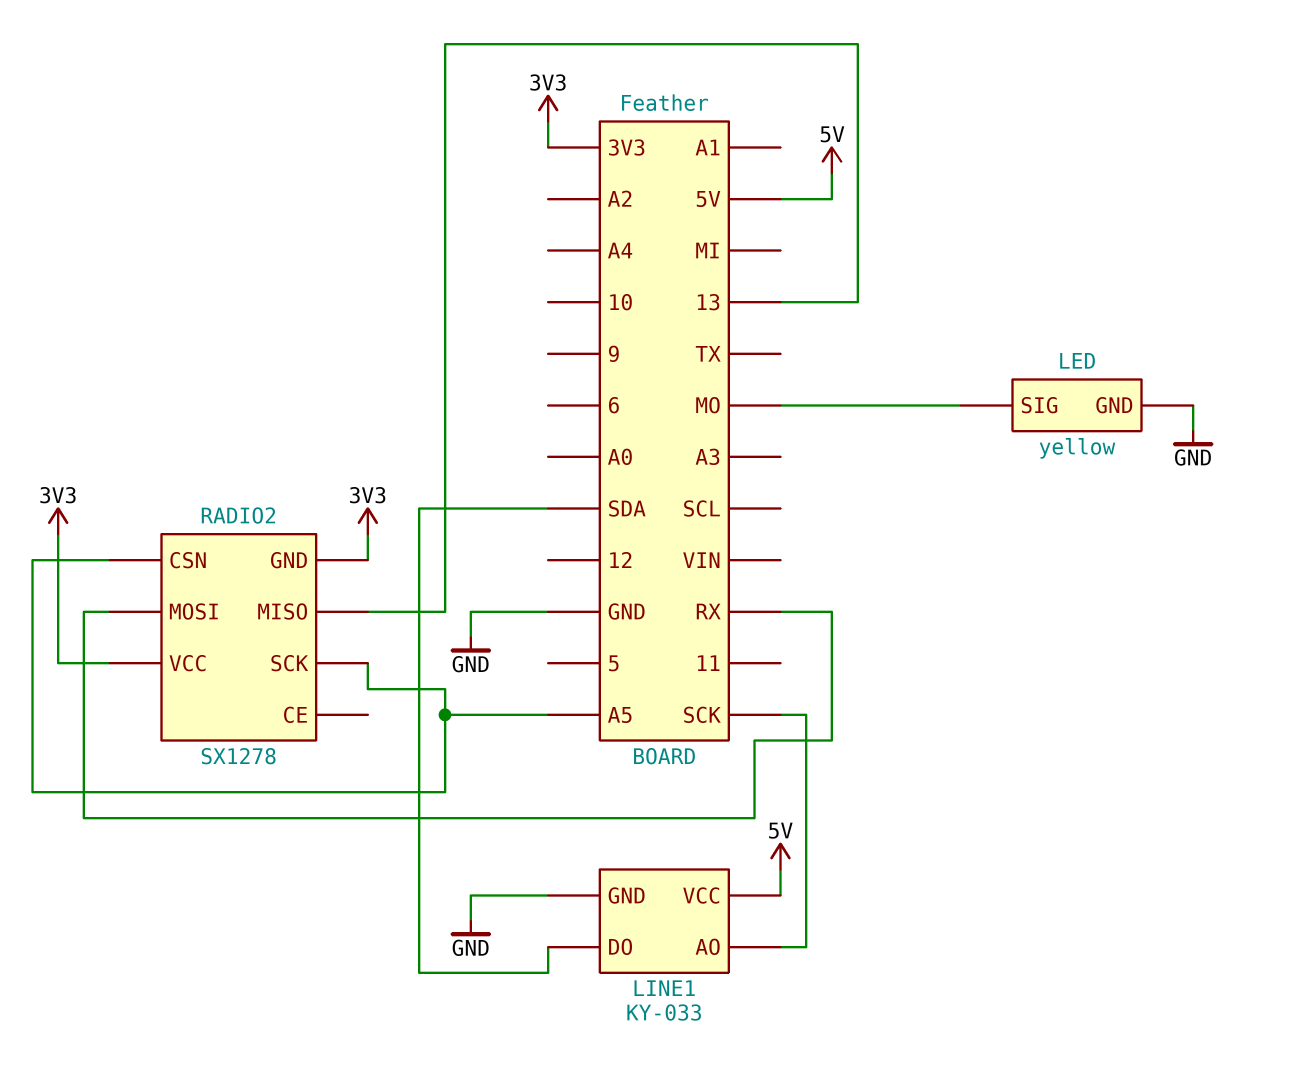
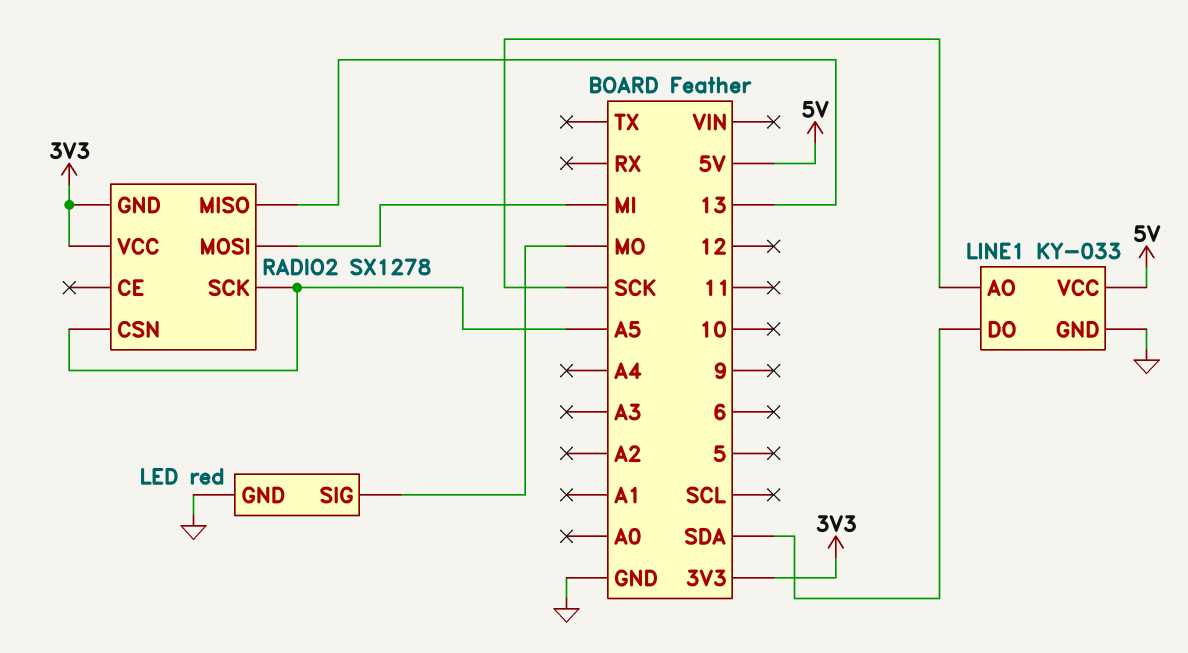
LED: yellow -> red
RADIO2 pin MOSI: RX -> MI

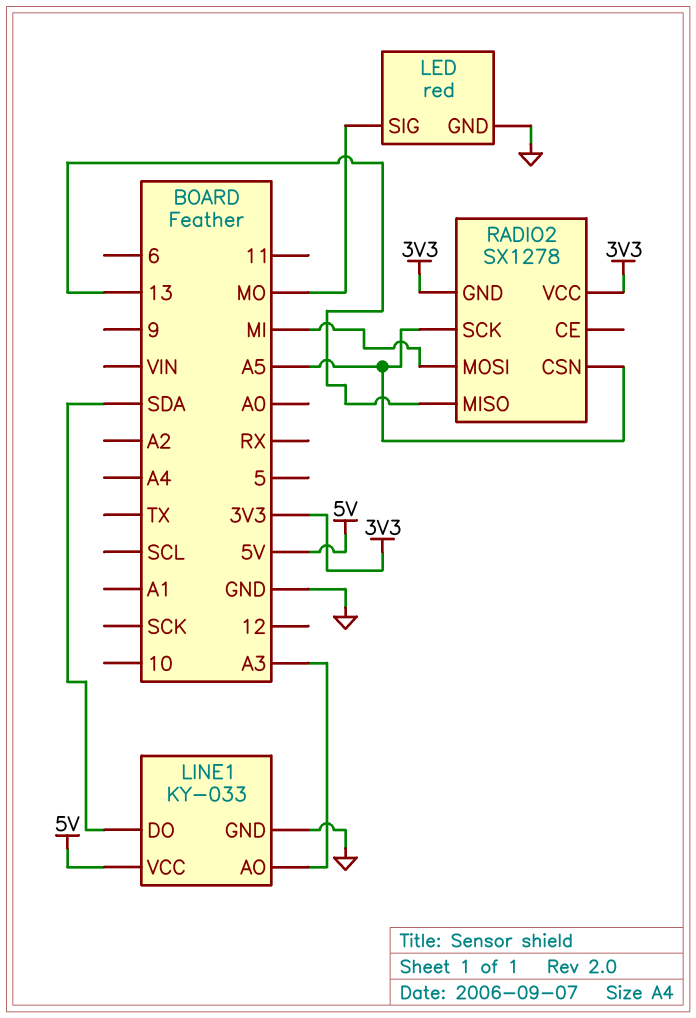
LINE1 pin AO: SCK -> A3

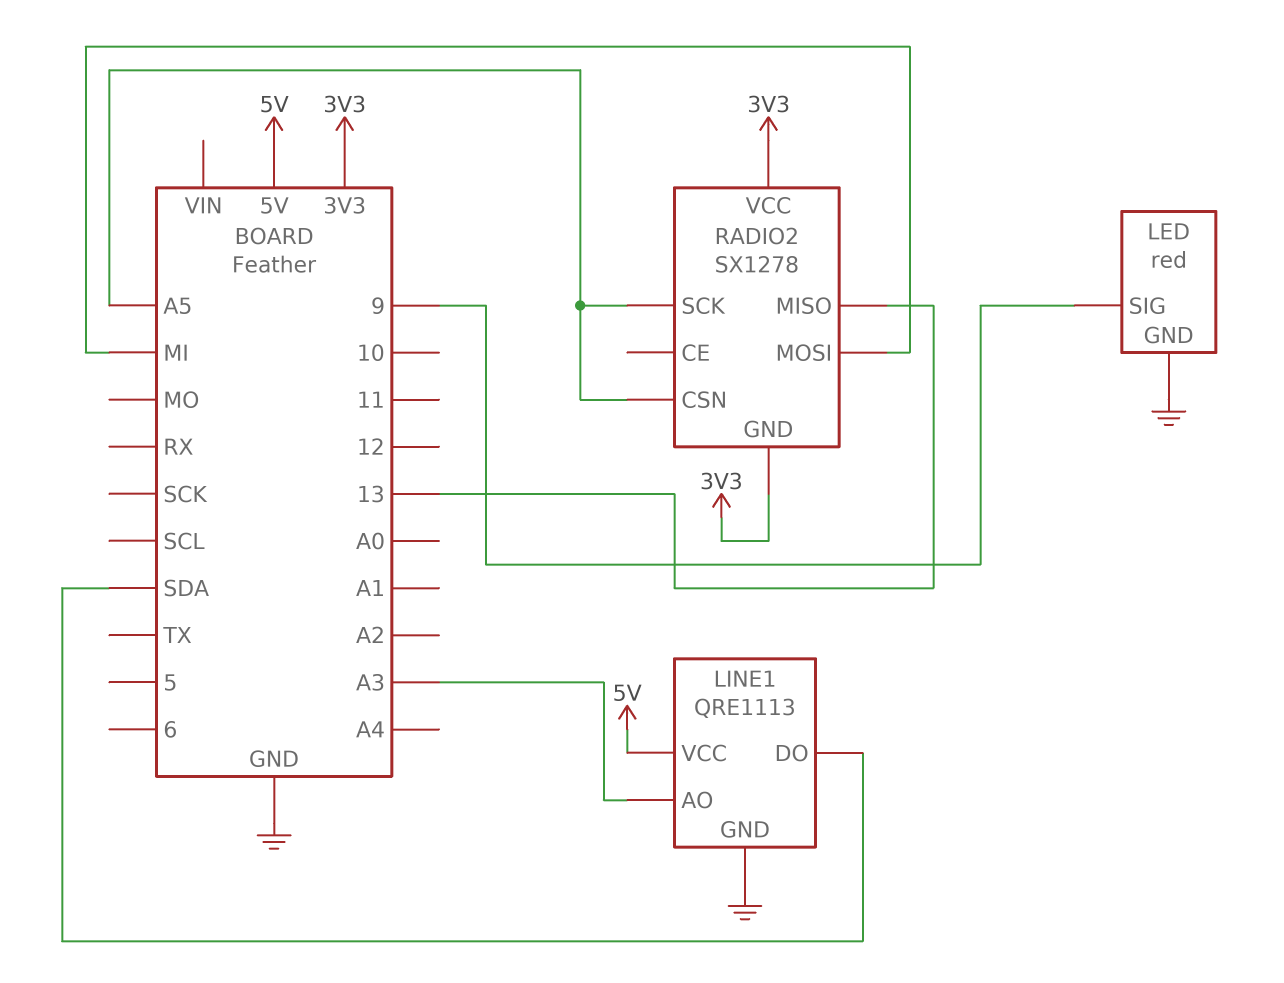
LED pin SIG: MO -> 9
LINE1: KY-033 -> QRE1113

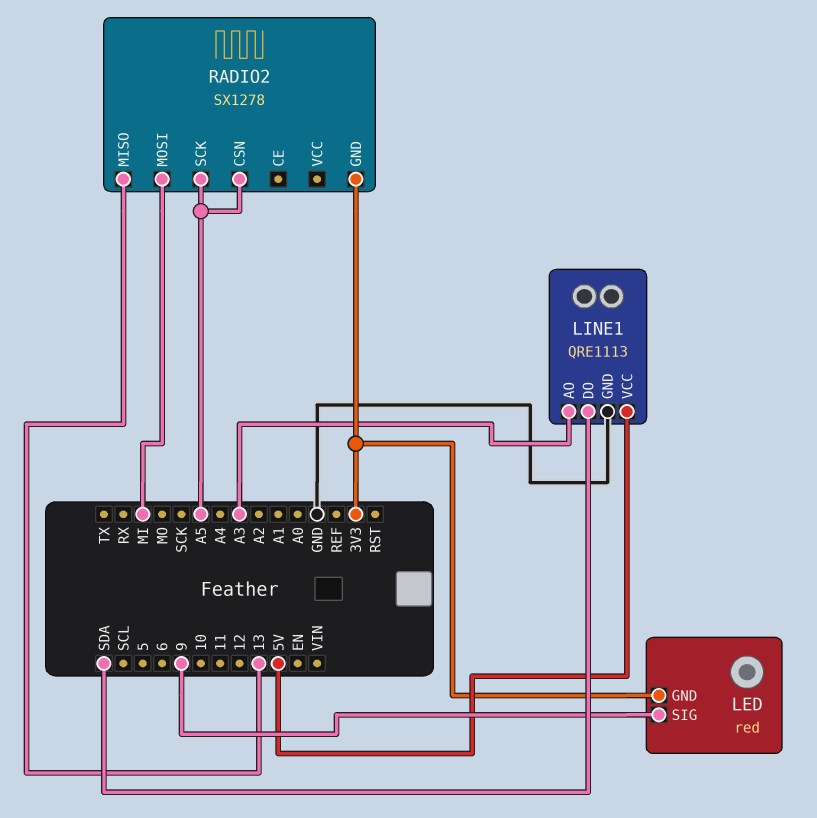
LED pin GND: GND -> 3V3
RADIO2 pin VCC: 3V3 -> none

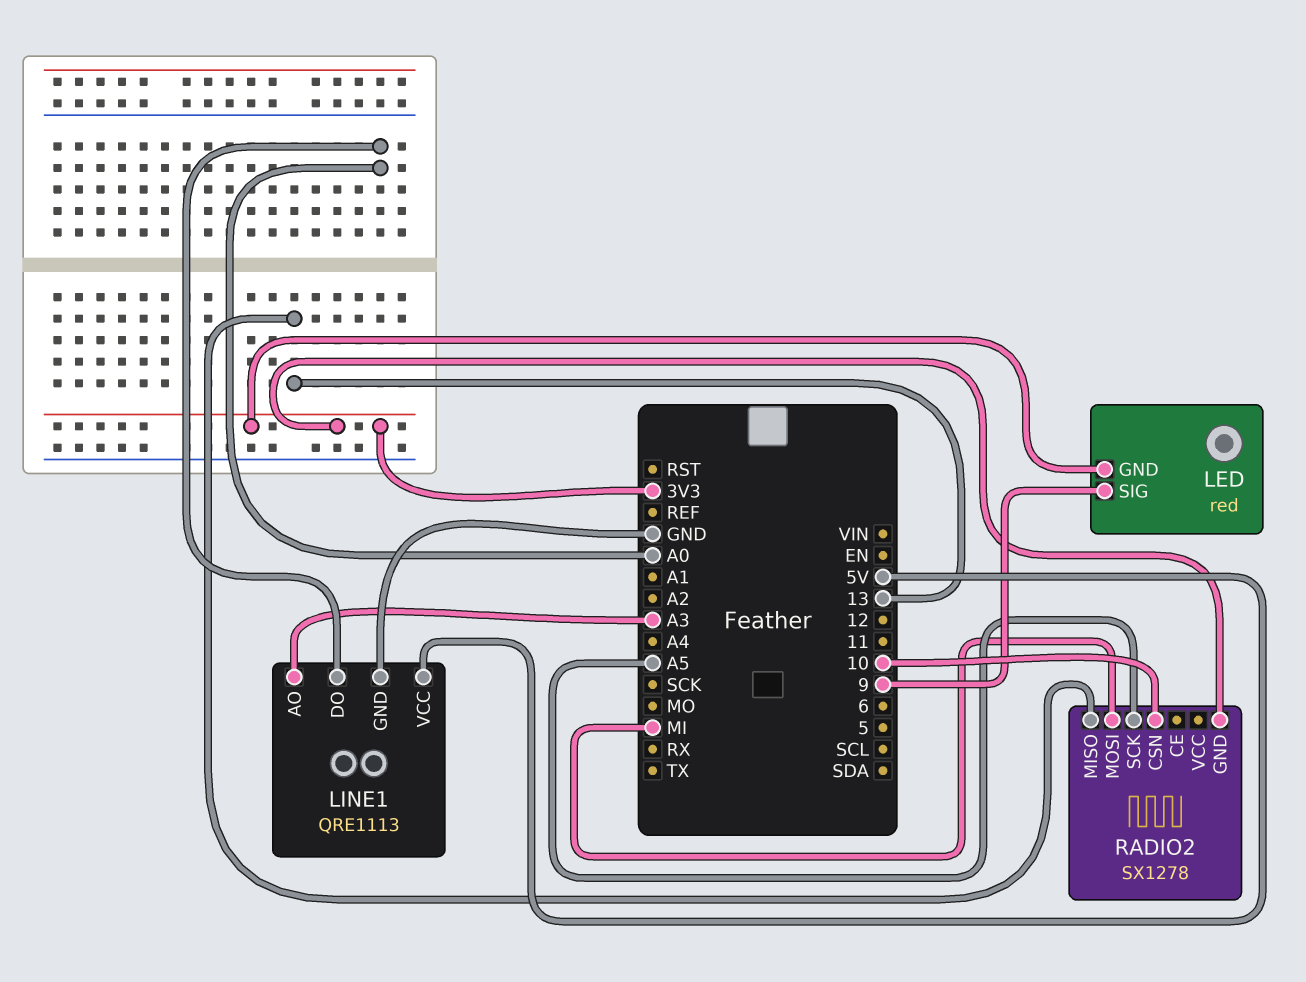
LINE1 pin DO: SDA -> A0
RADIO2 pin CSN: A5 -> 10

